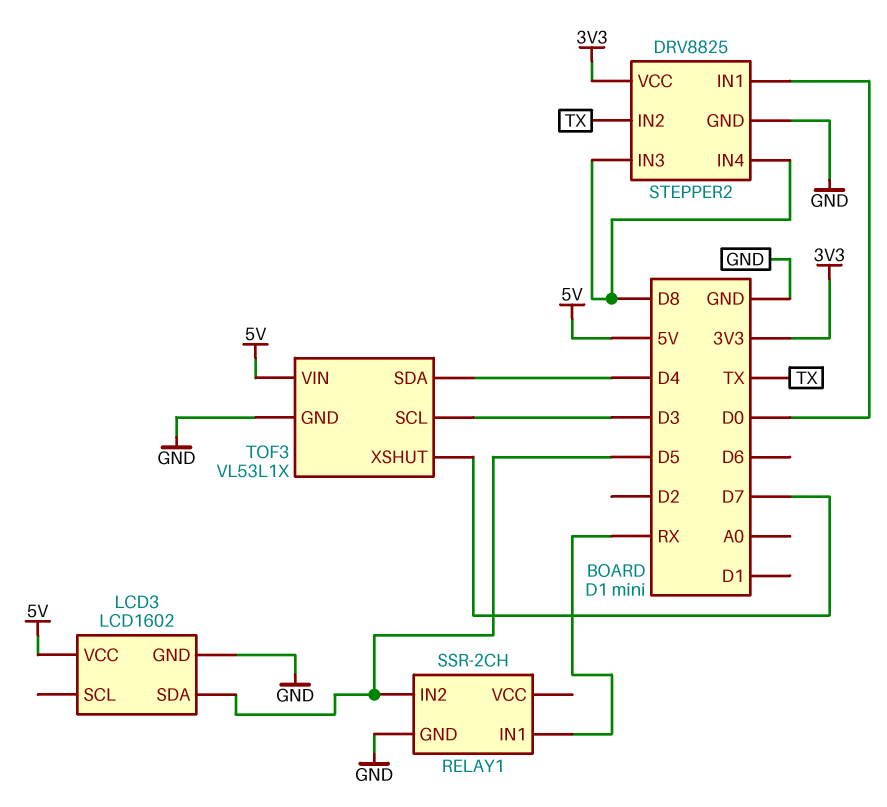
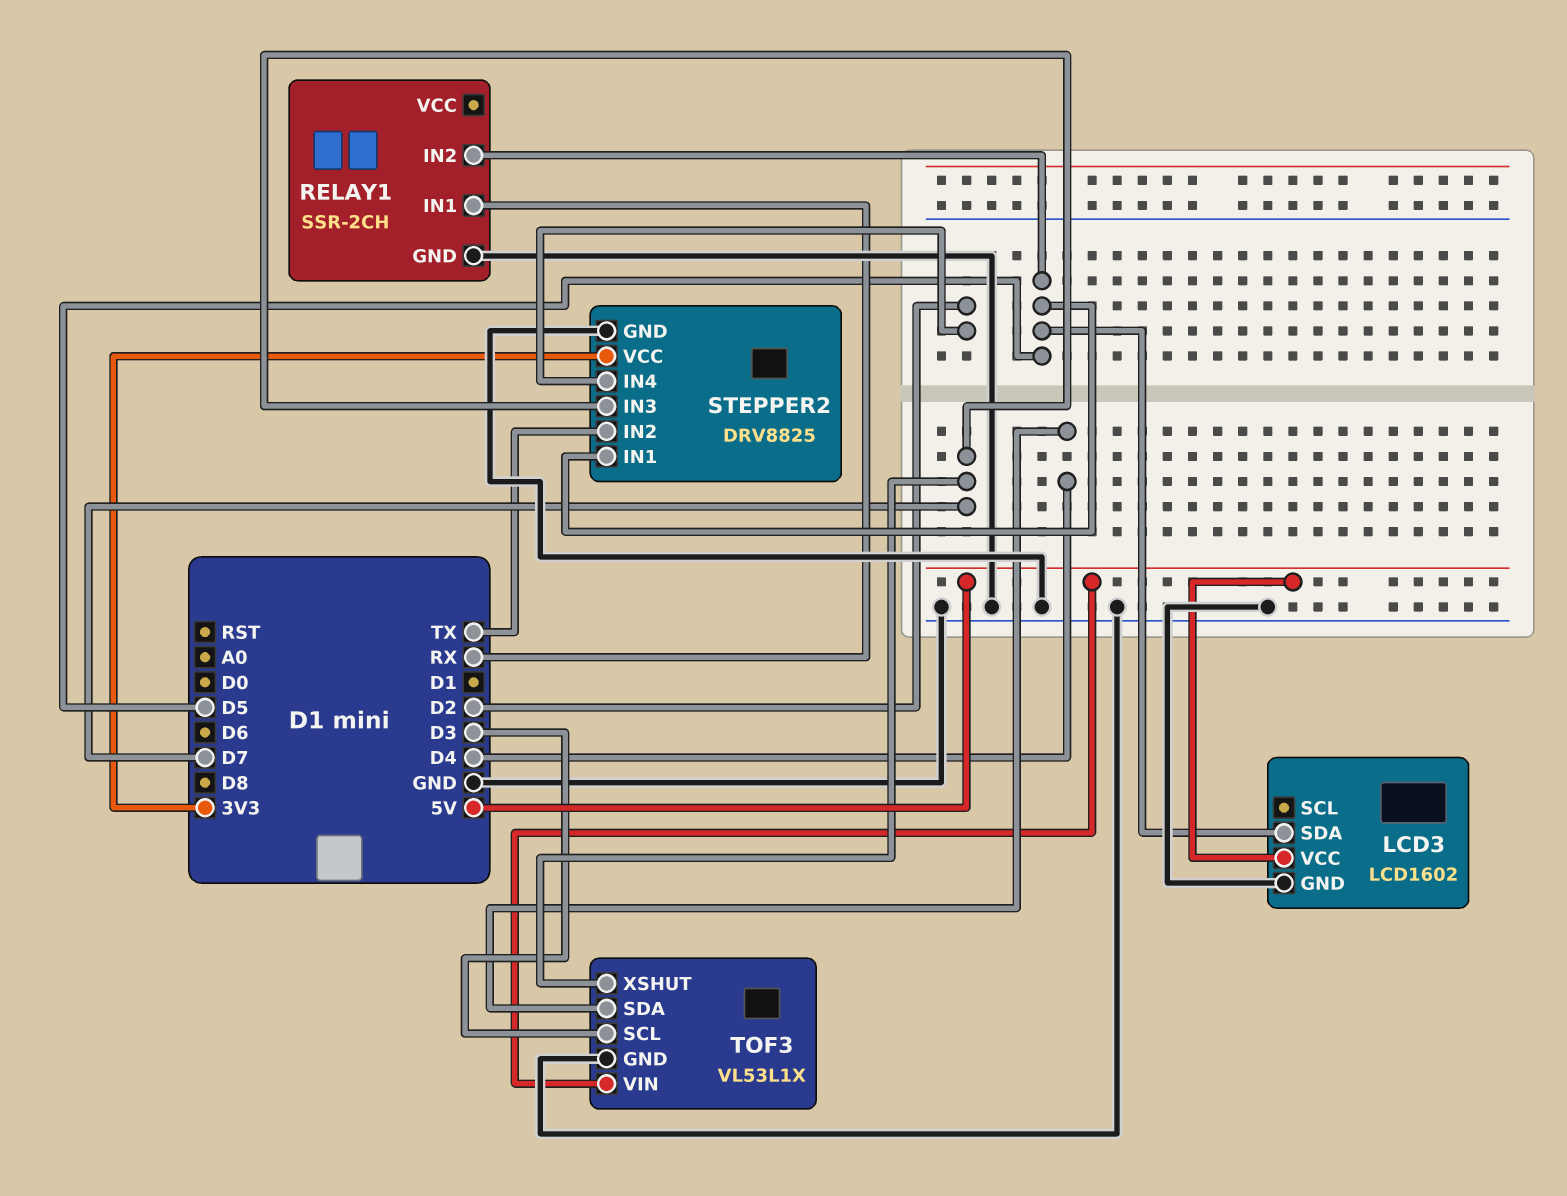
STEPPER2 pin IN1: D0 -> D5
STEPPER2 pin IN3: D8 -> D7
STEPPER2 pin IN4: D8 -> D2

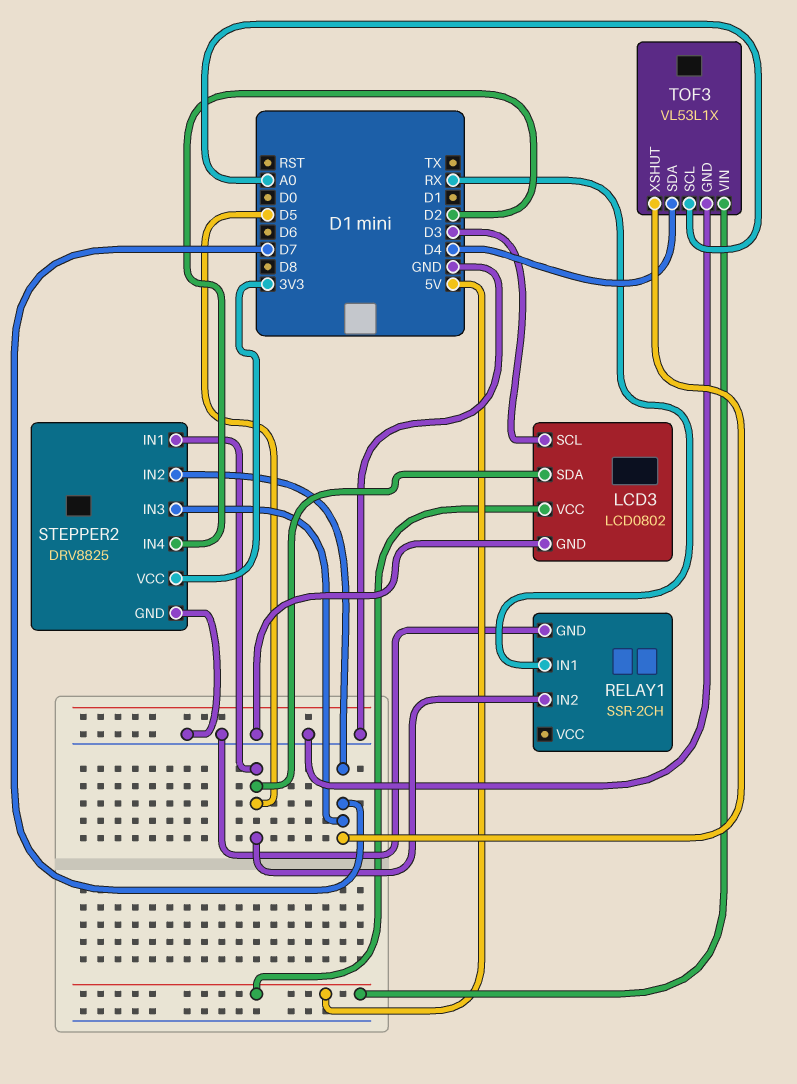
LCD3: LCD1602 -> LCD0802
LCD3 pin SCL: none -> D3
STEPPER2 pin IN2: TX -> D7
TOF3 pin SCL: D3 -> A0

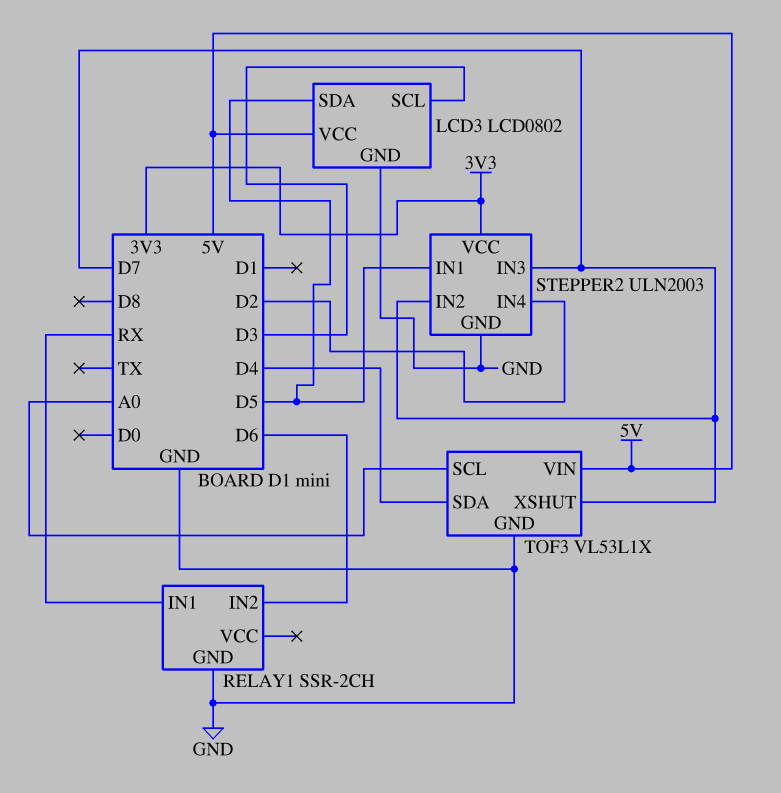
RELAY1 pin IN2: D5 -> D6
STEPPER2: DRV8825 -> ULN2003

